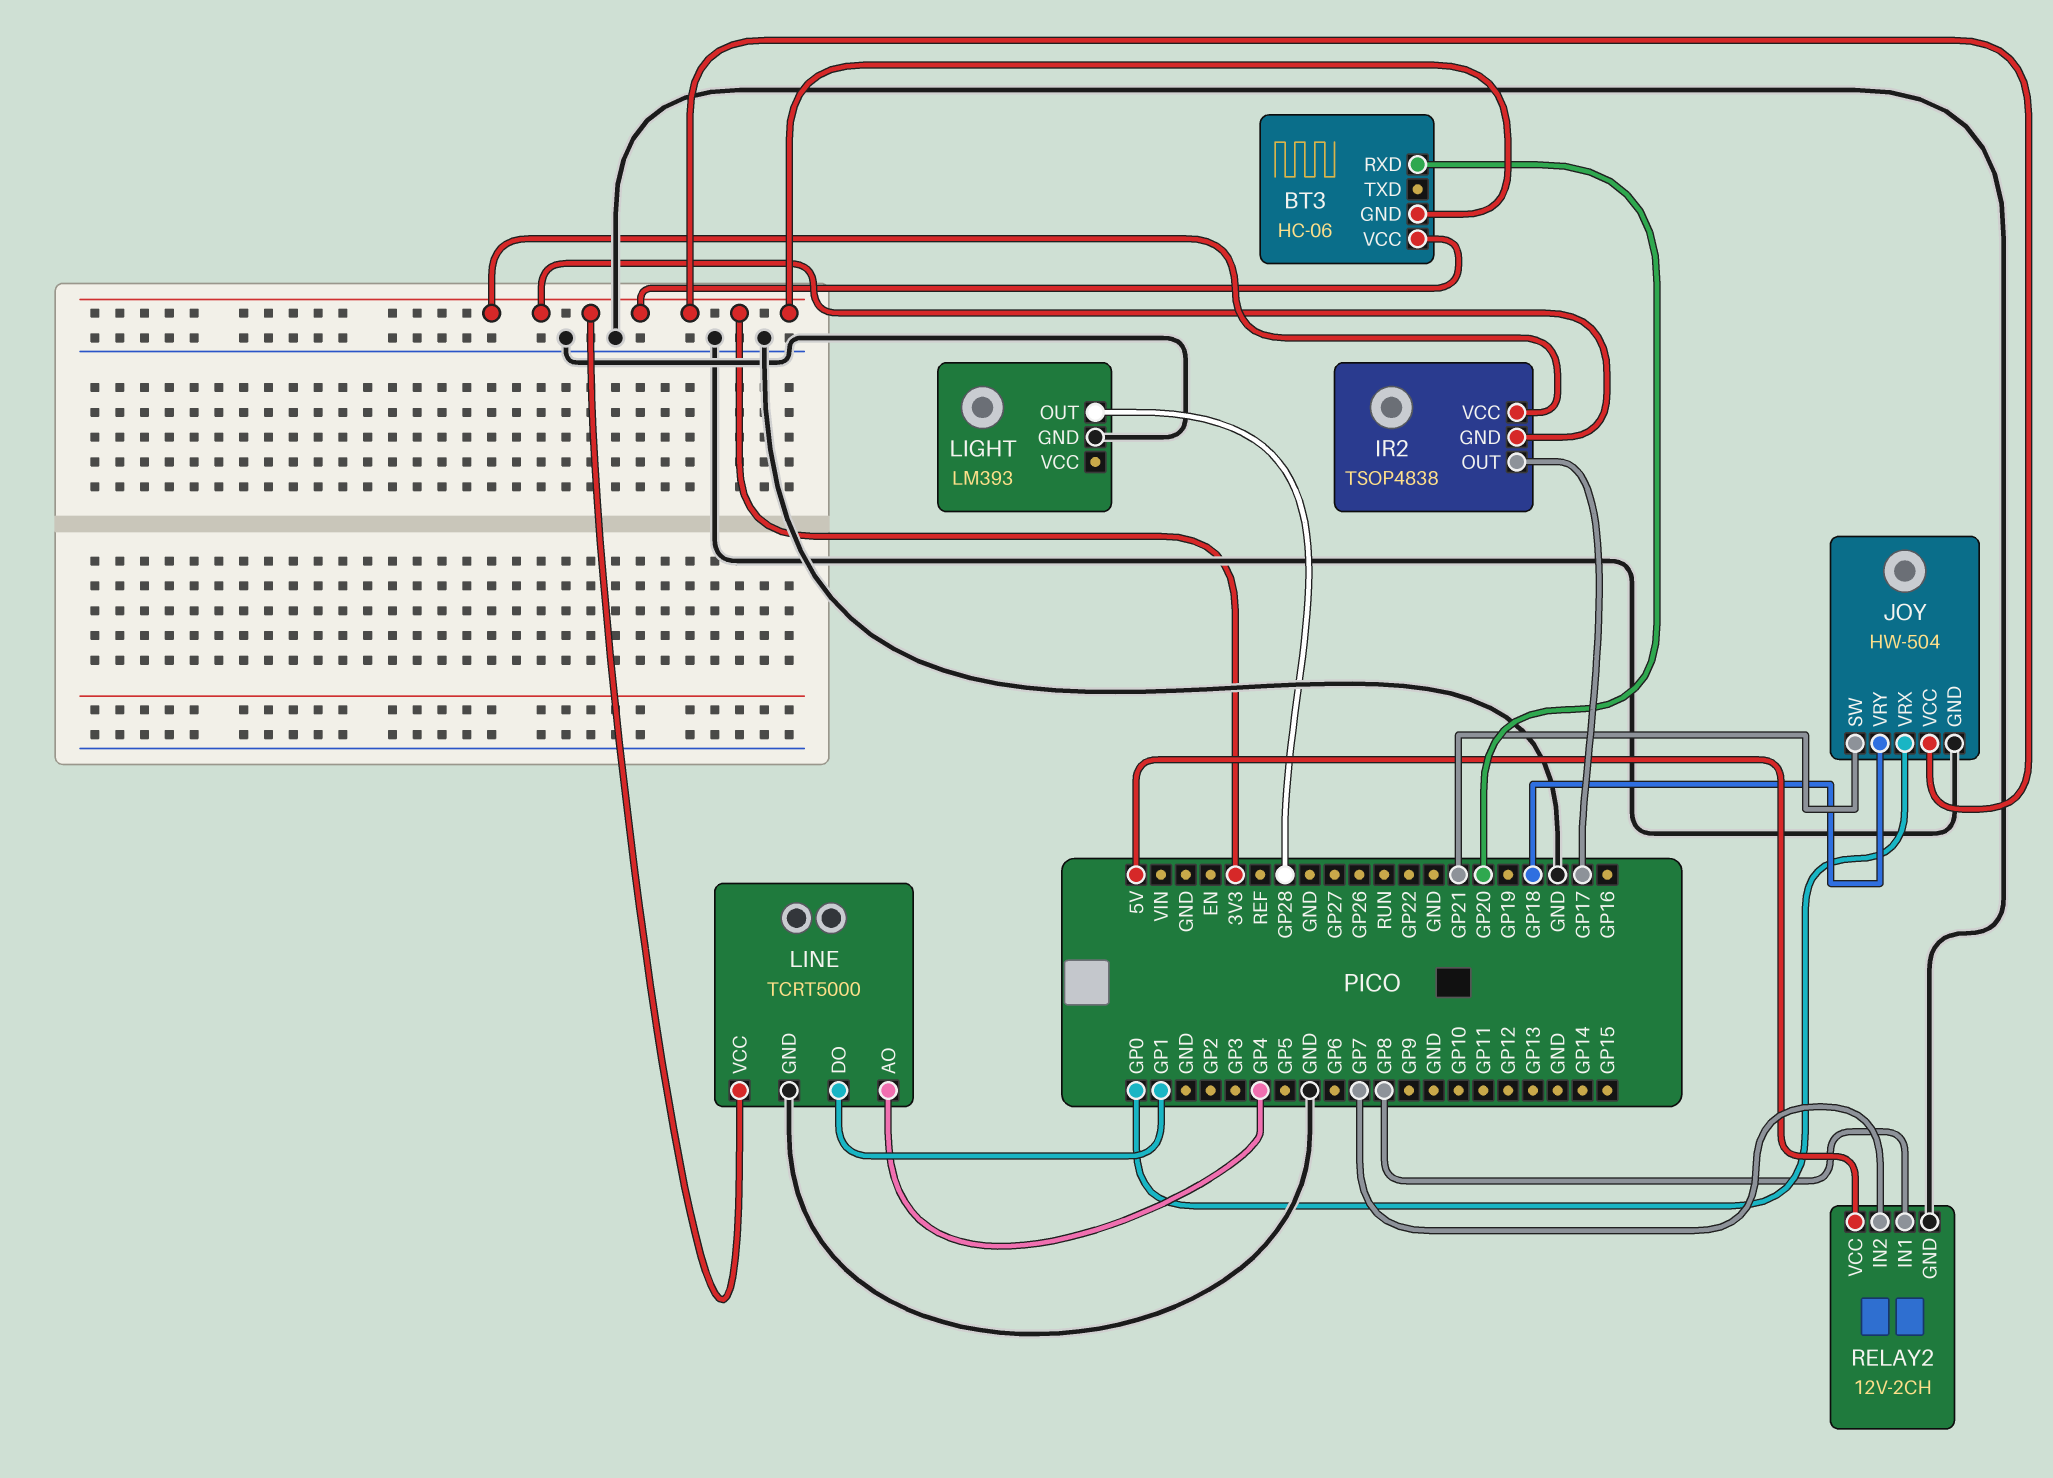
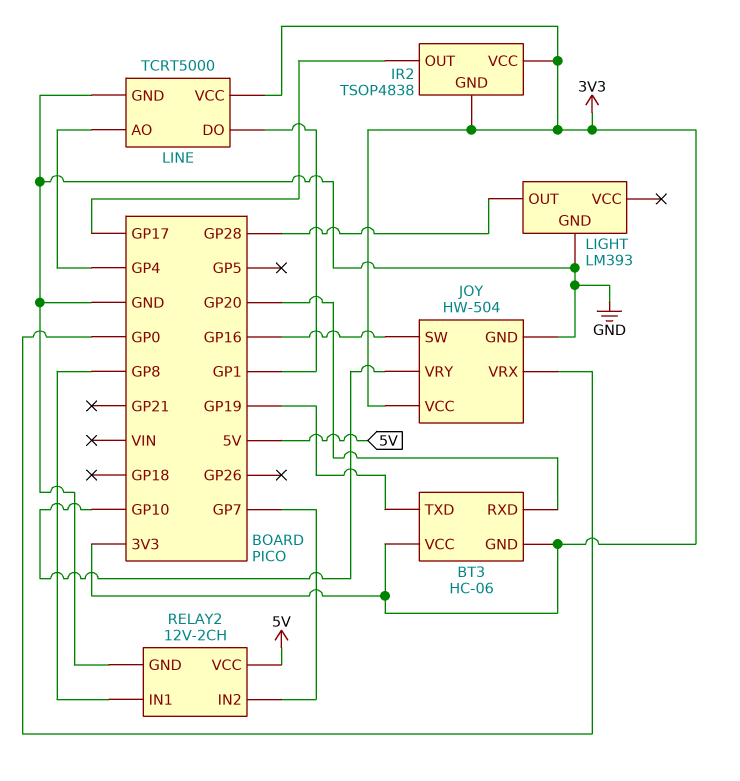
BT3 pin TXD: none -> GP19
JOY pin SW: GP21 -> GP16
JOY pin VRY: GP18 -> GP10

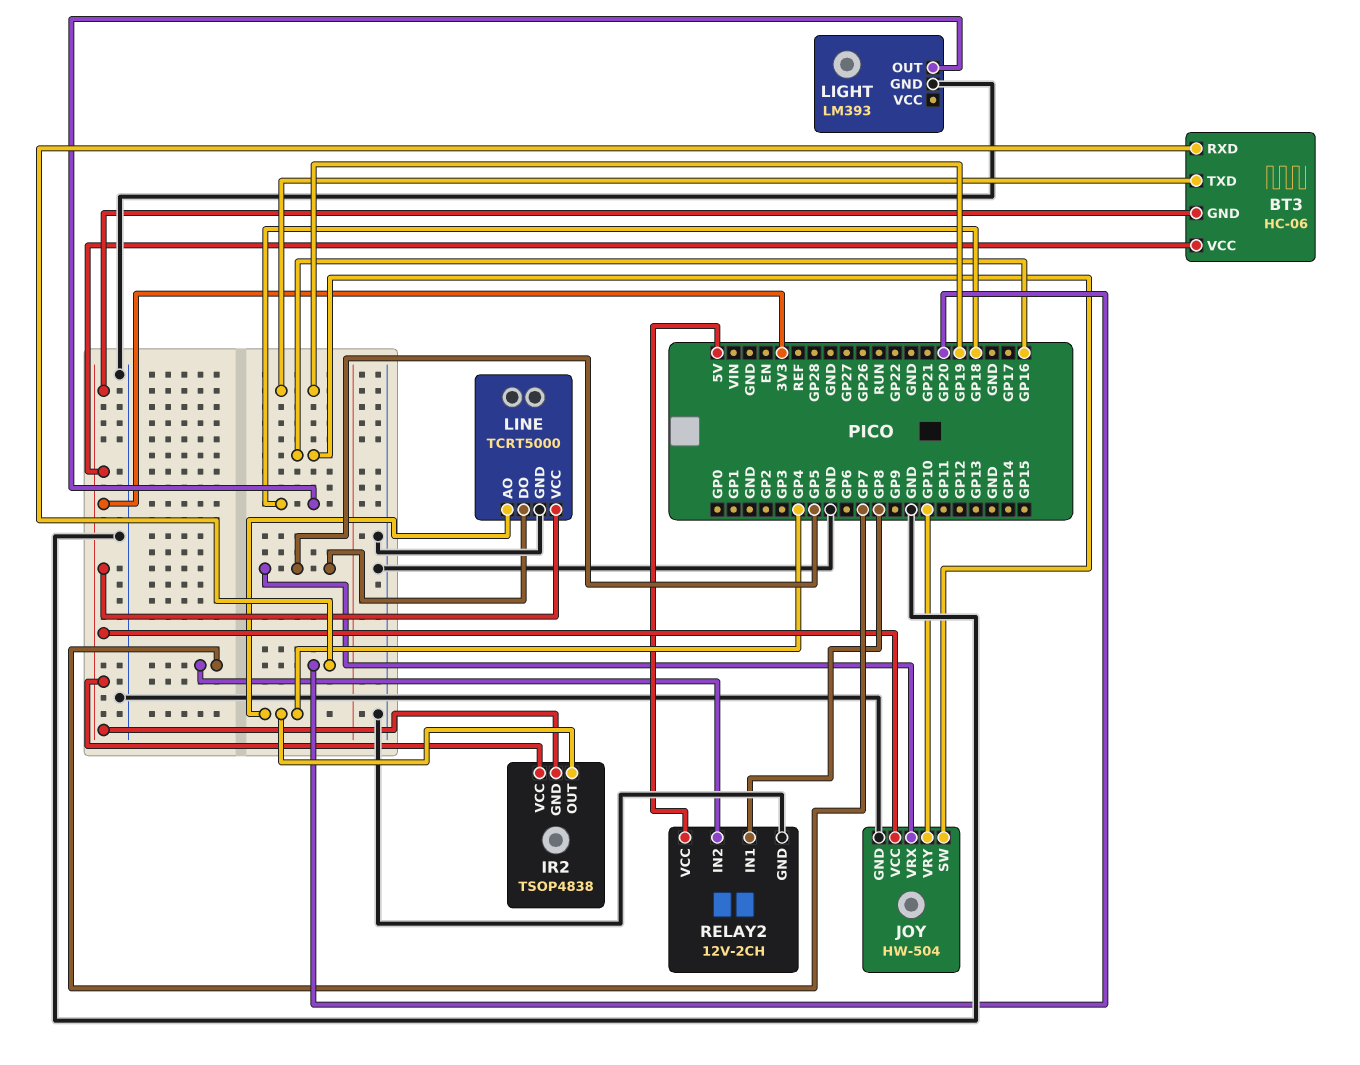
IR2 pin OUT: GP17 -> GP4
JOY pin VRX: GP0 -> GP5
LIGHT pin OUT: GP28 -> GP18
LINE pin DO: GP1 -> GP5

